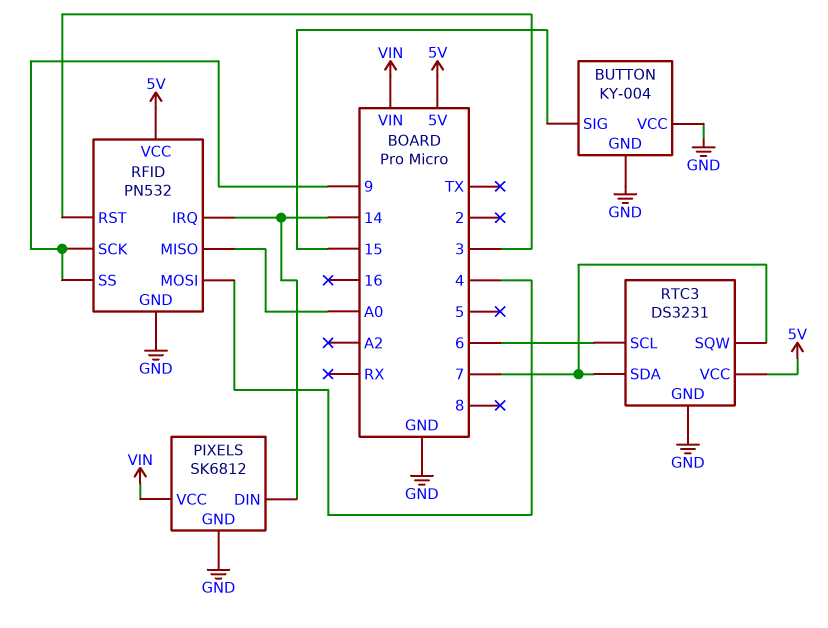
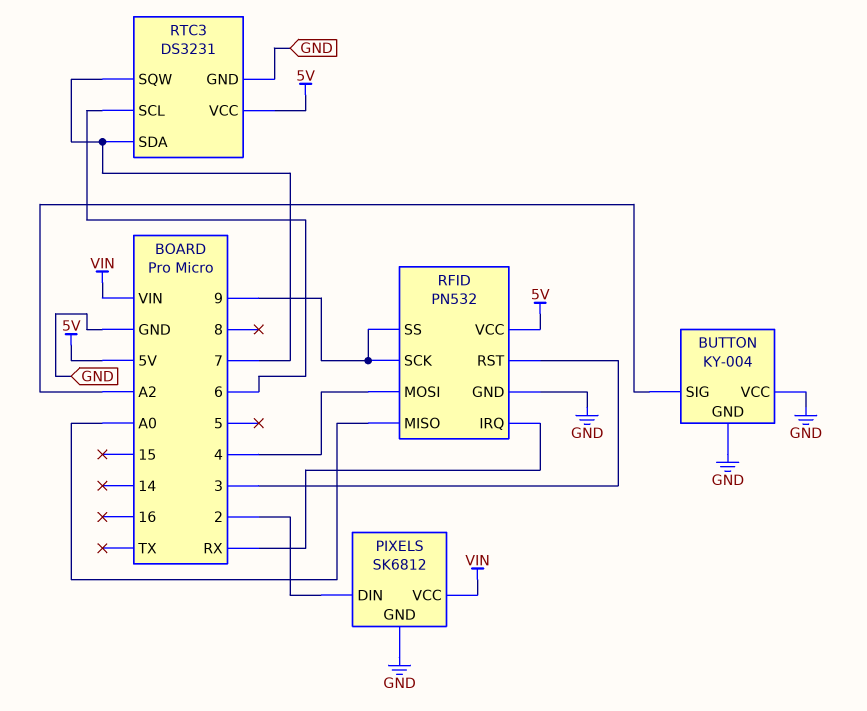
BUTTON pin SIG: 15 -> A2
PIXELS pin DIN: 14 -> 2
RFID pin IRQ: 14 -> RX

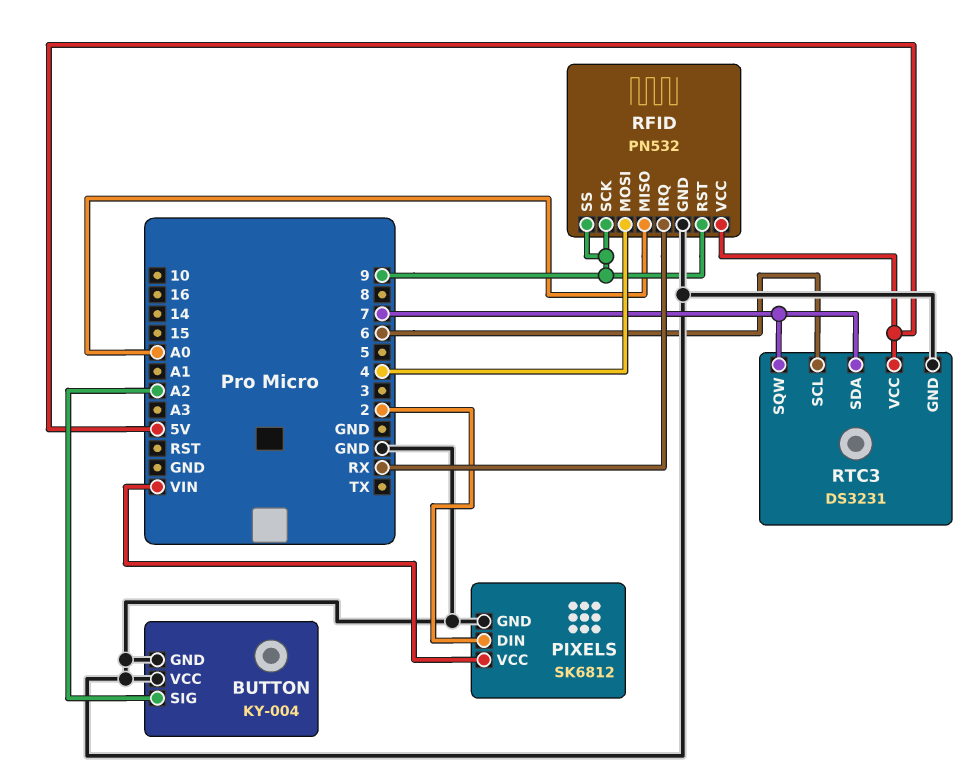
RFID pin RST: 3 -> 9

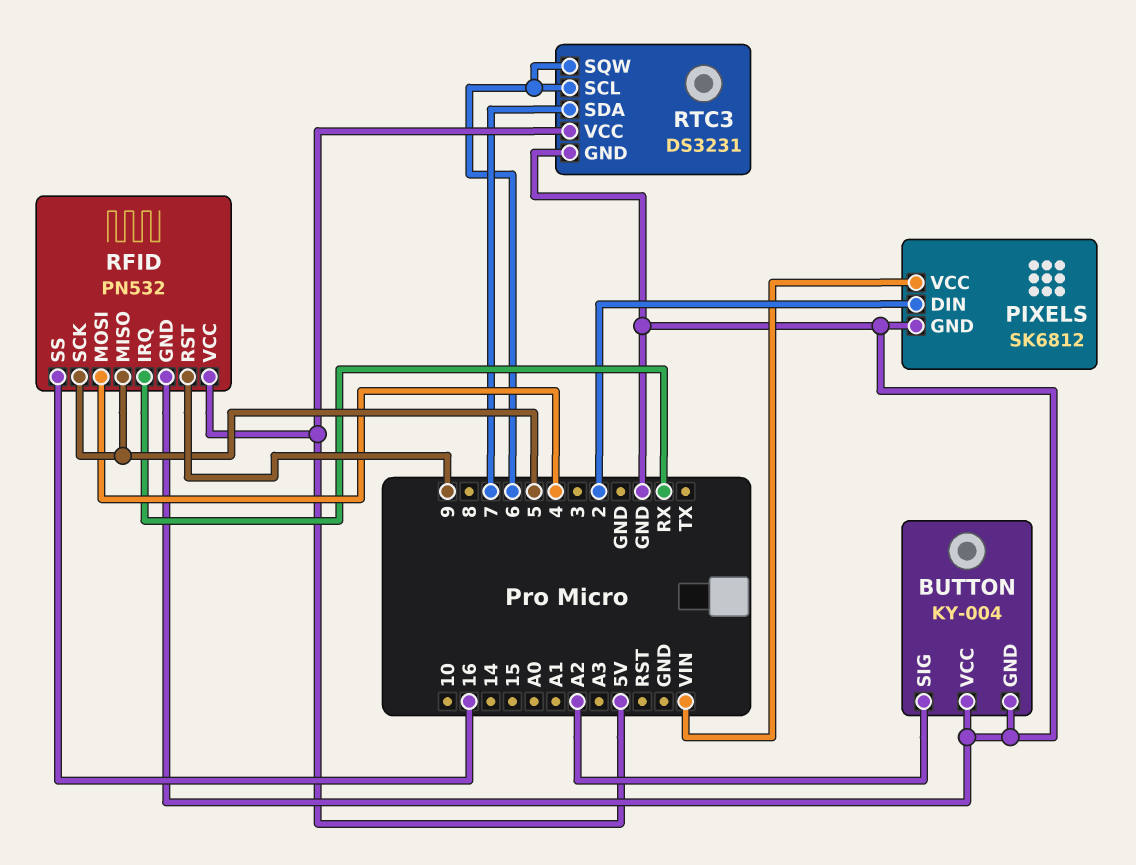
RFID pin MISO: A0 -> 5
RFID pin SCK: 9 -> 5
RFID pin SS: 9 -> 16
RTC3 pin SQW: 7 -> 6

